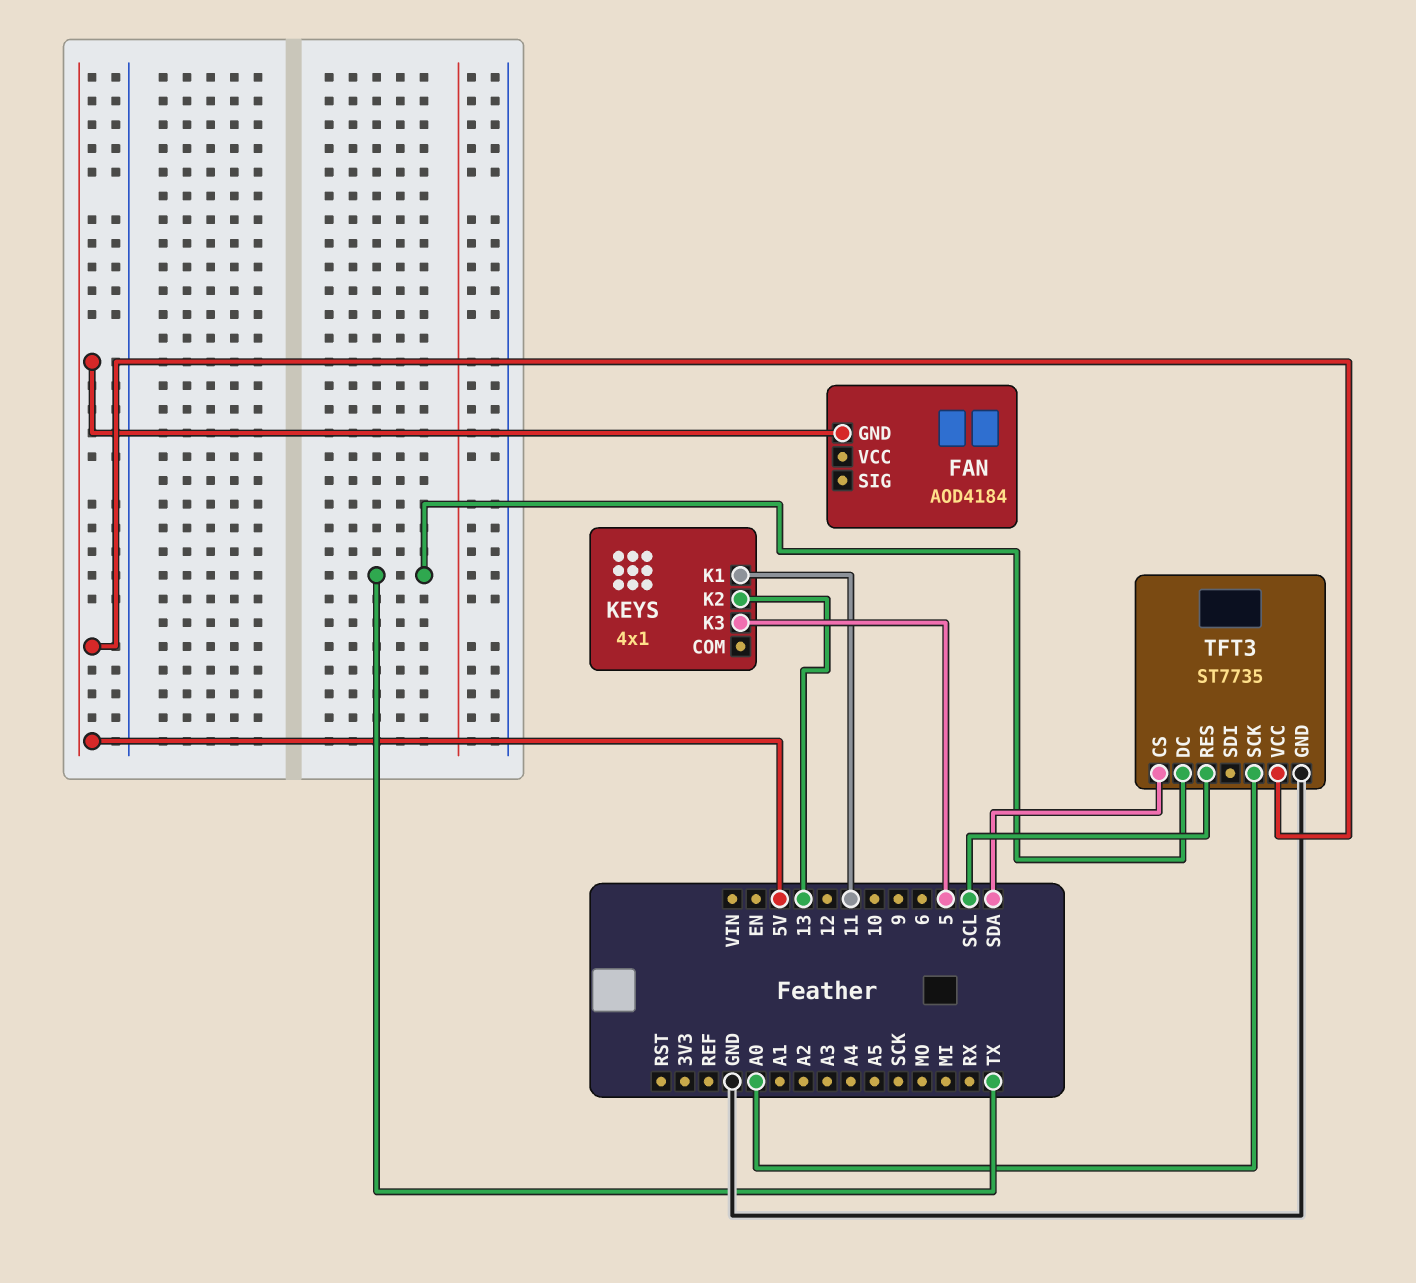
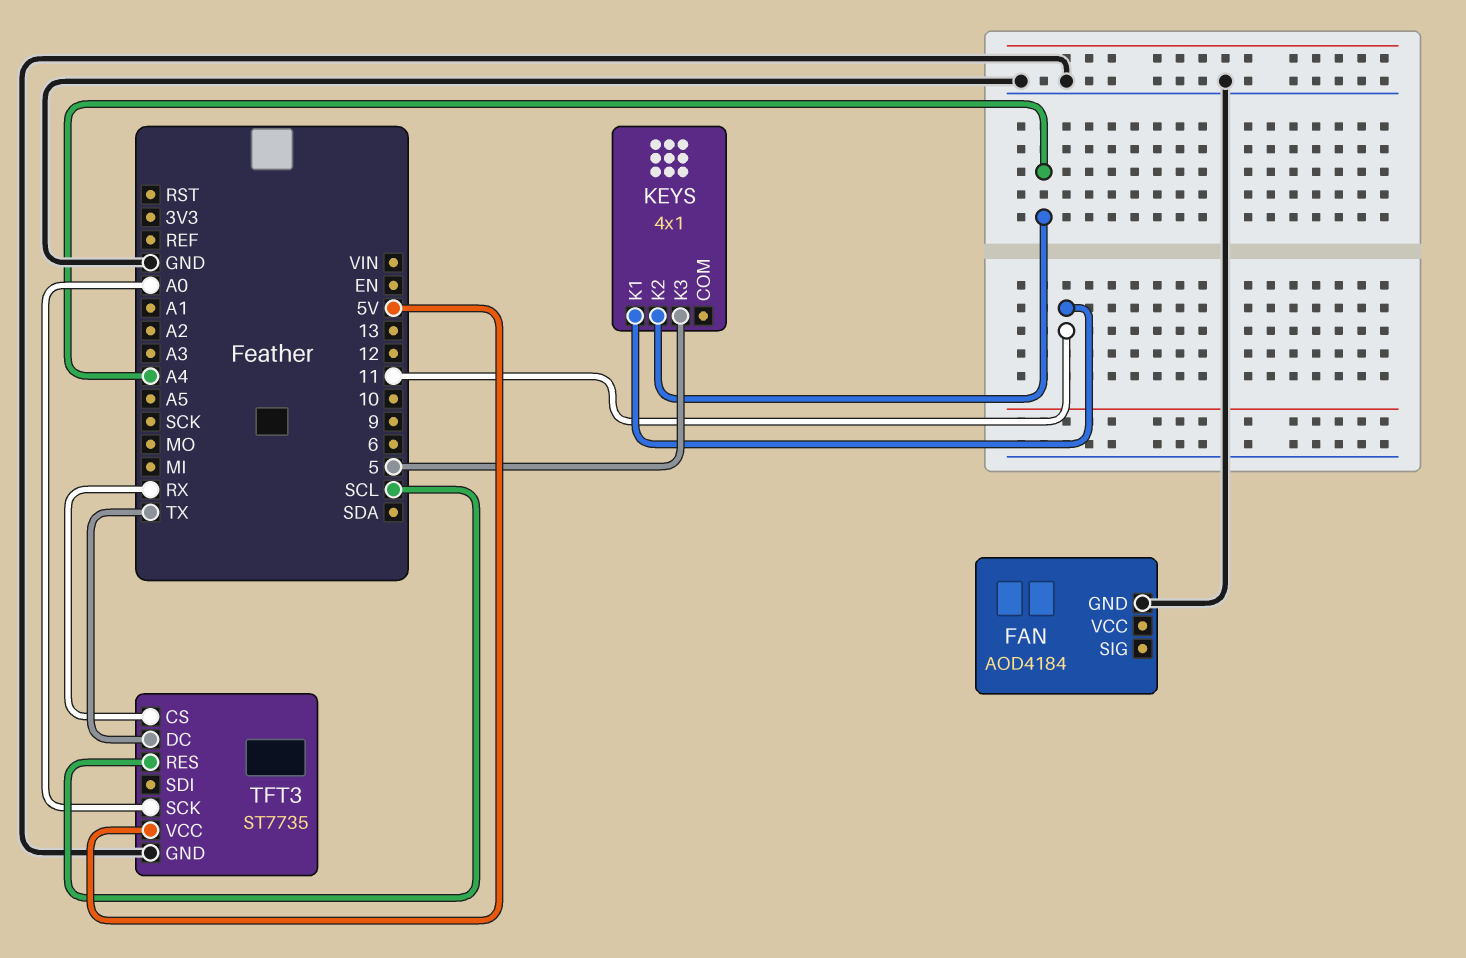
FAN pin GND: 5V -> GND
KEYS pin K2: 13 -> A4
TFT3 pin CS: SDA -> RX

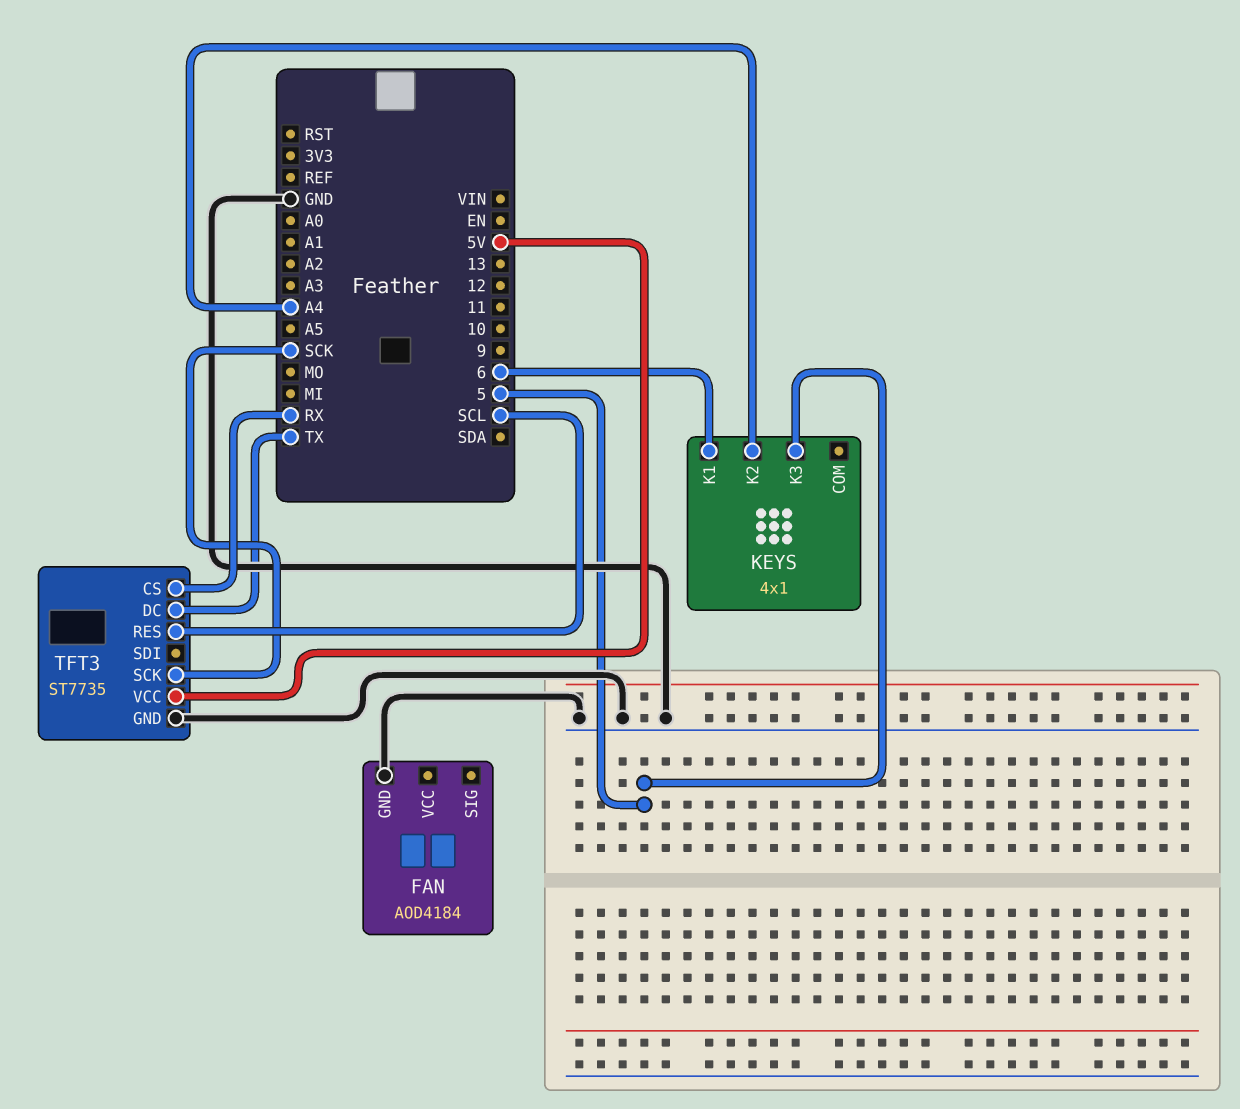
KEYS pin K1: 11 -> 6
TFT3 pin SCK: A0 -> SCK

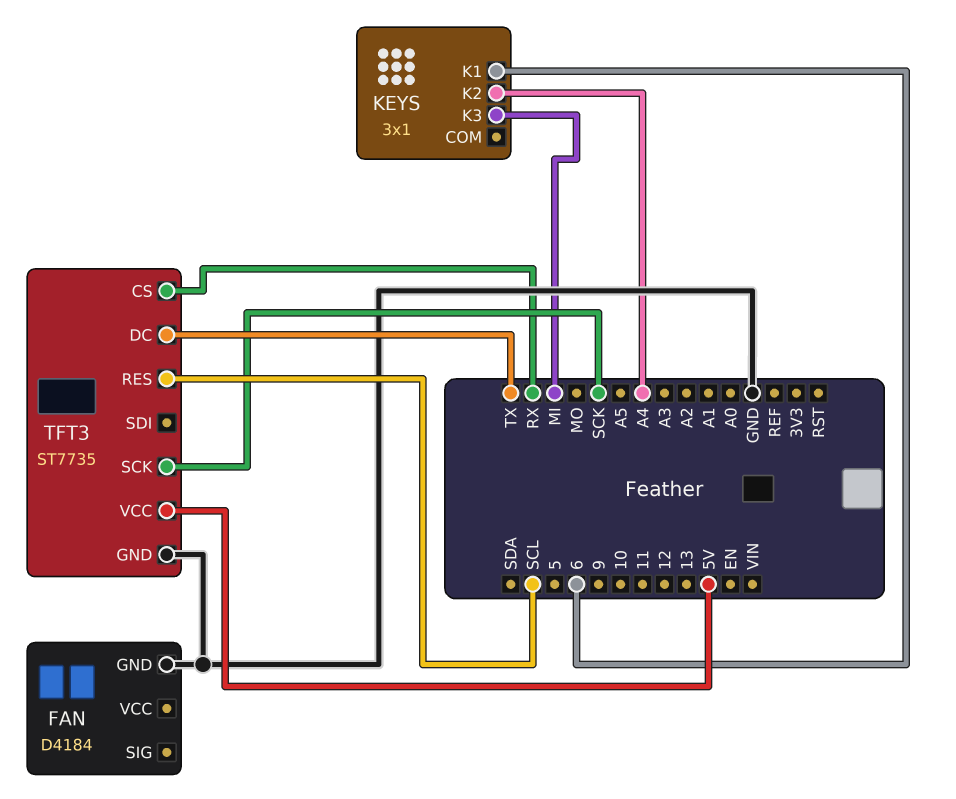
FAN: AOD4184 -> D4184
KEYS: 4x1 -> 3x1
KEYS pin K3: 5 -> MI

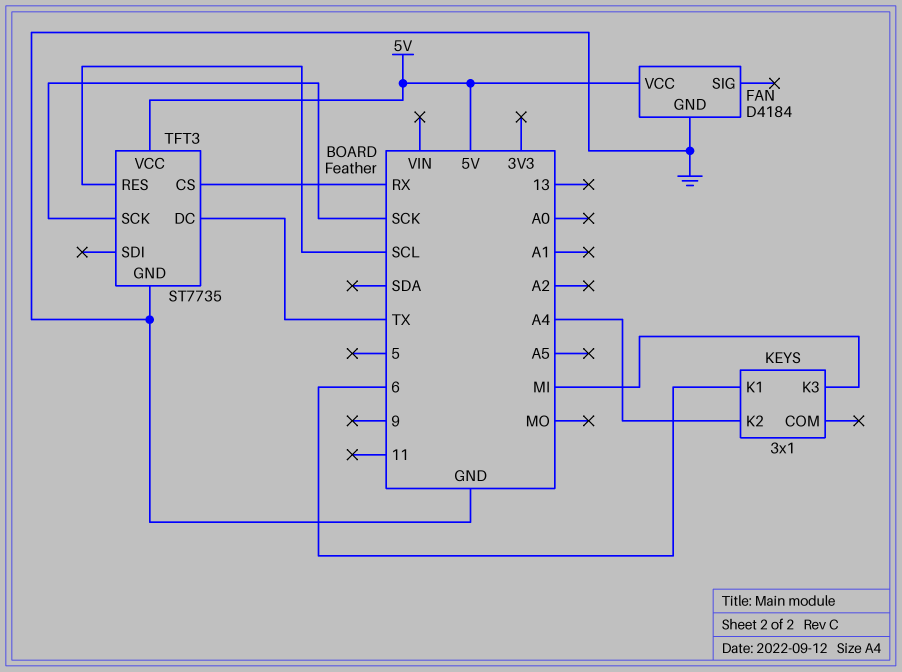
FAN pin VCC: none -> 5V

